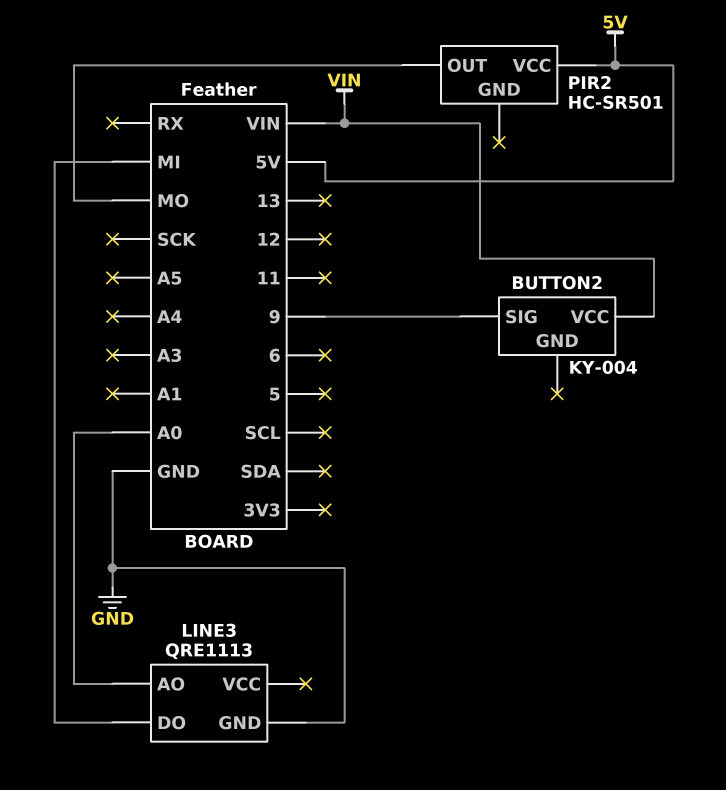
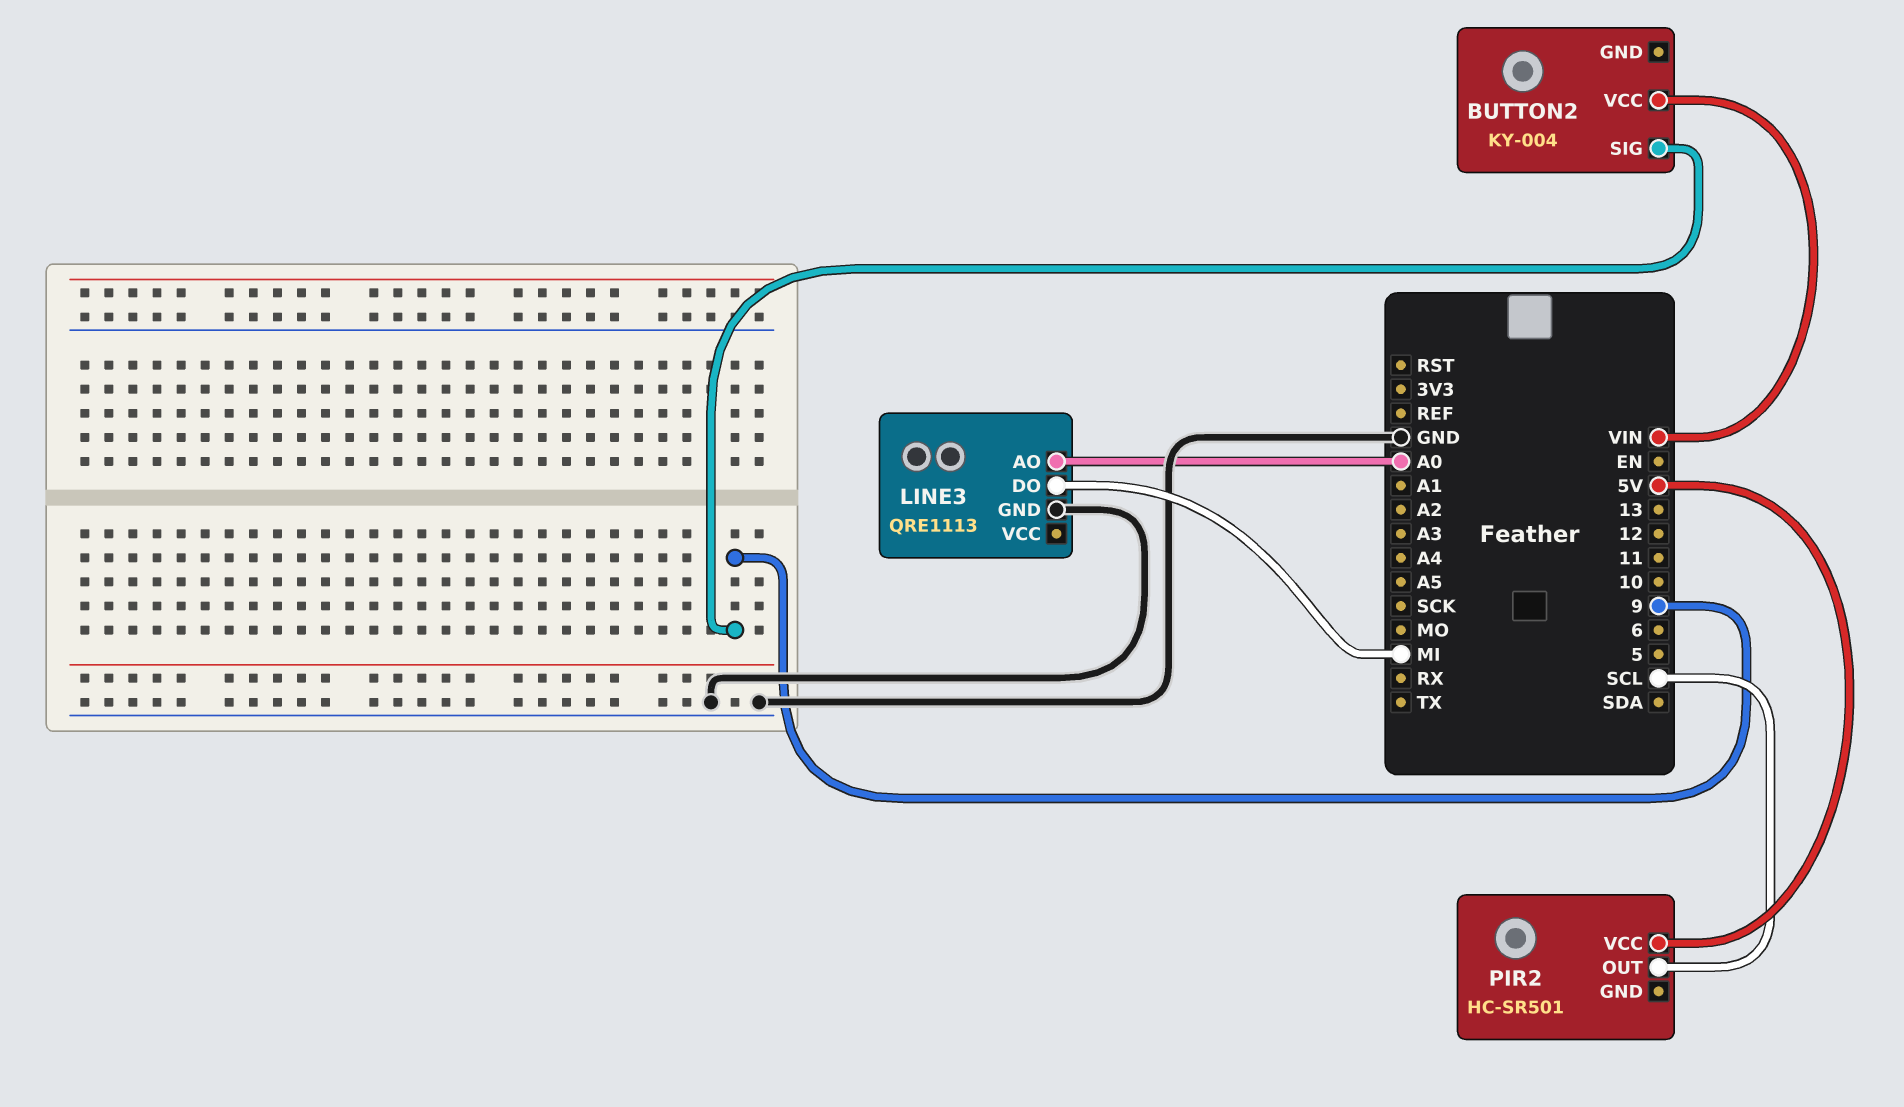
PIR2 pin OUT: MO -> SCL

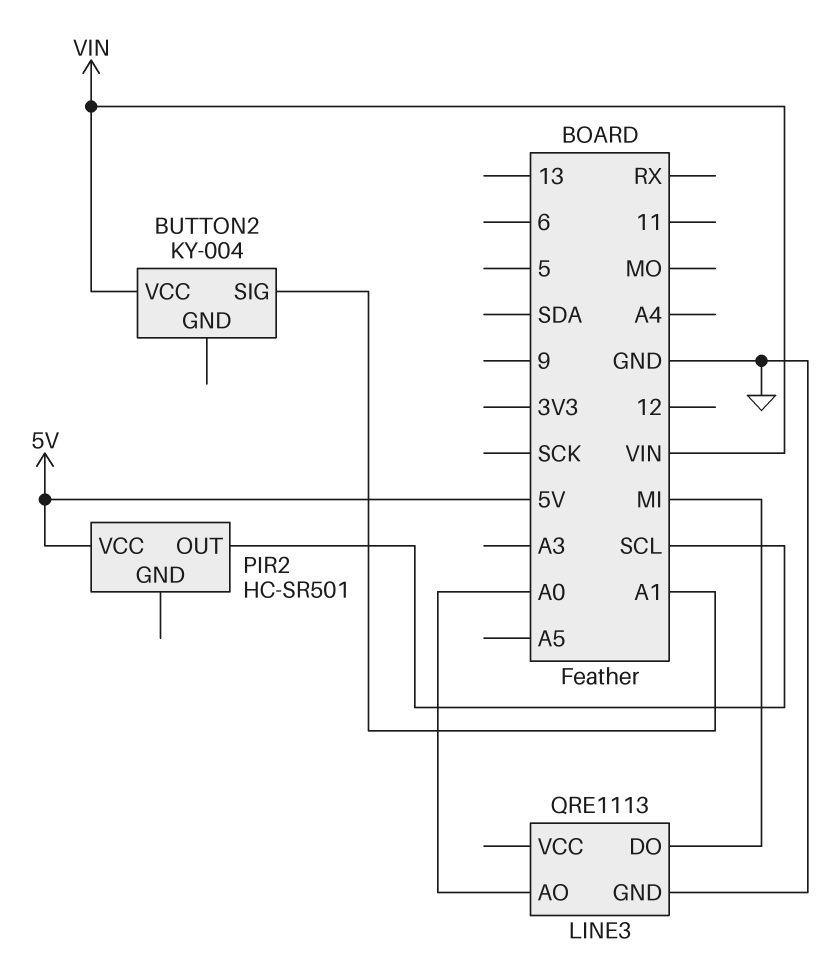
BUTTON2 pin SIG: 9 -> A1

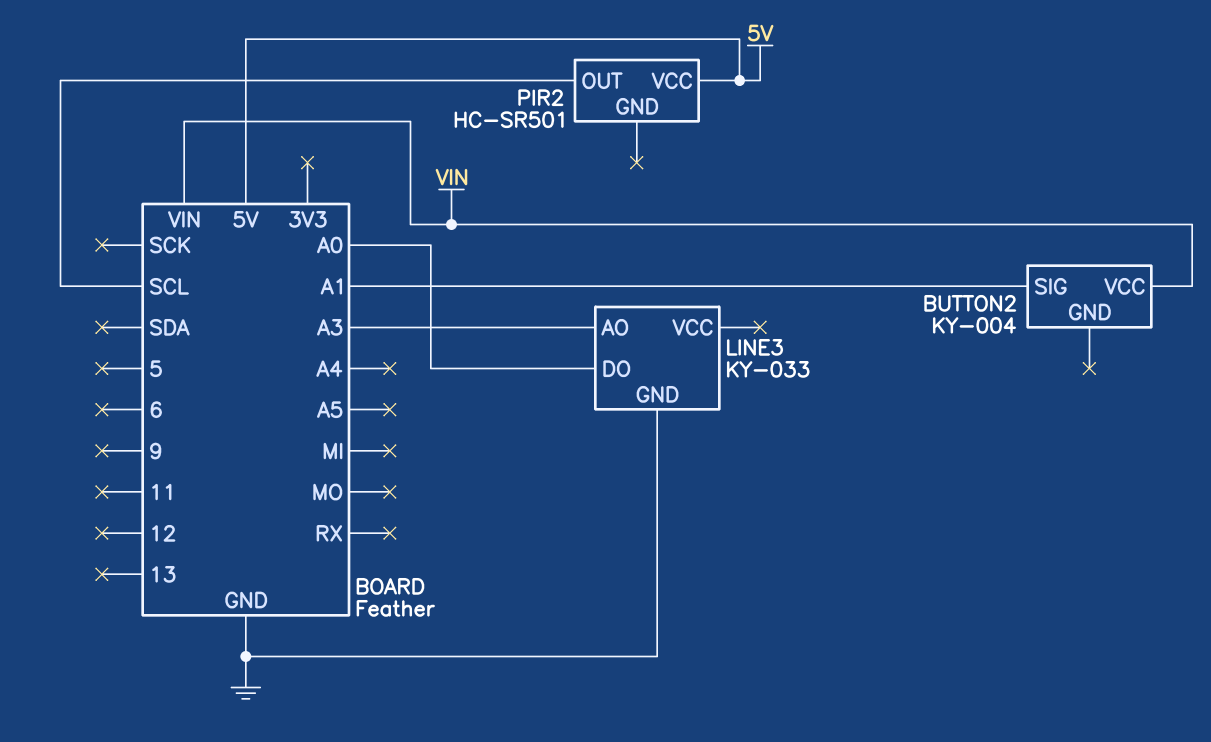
LINE3: QRE1113 -> KY-033
LINE3 pin AO: A0 -> A3
LINE3 pin DO: MI -> A0

